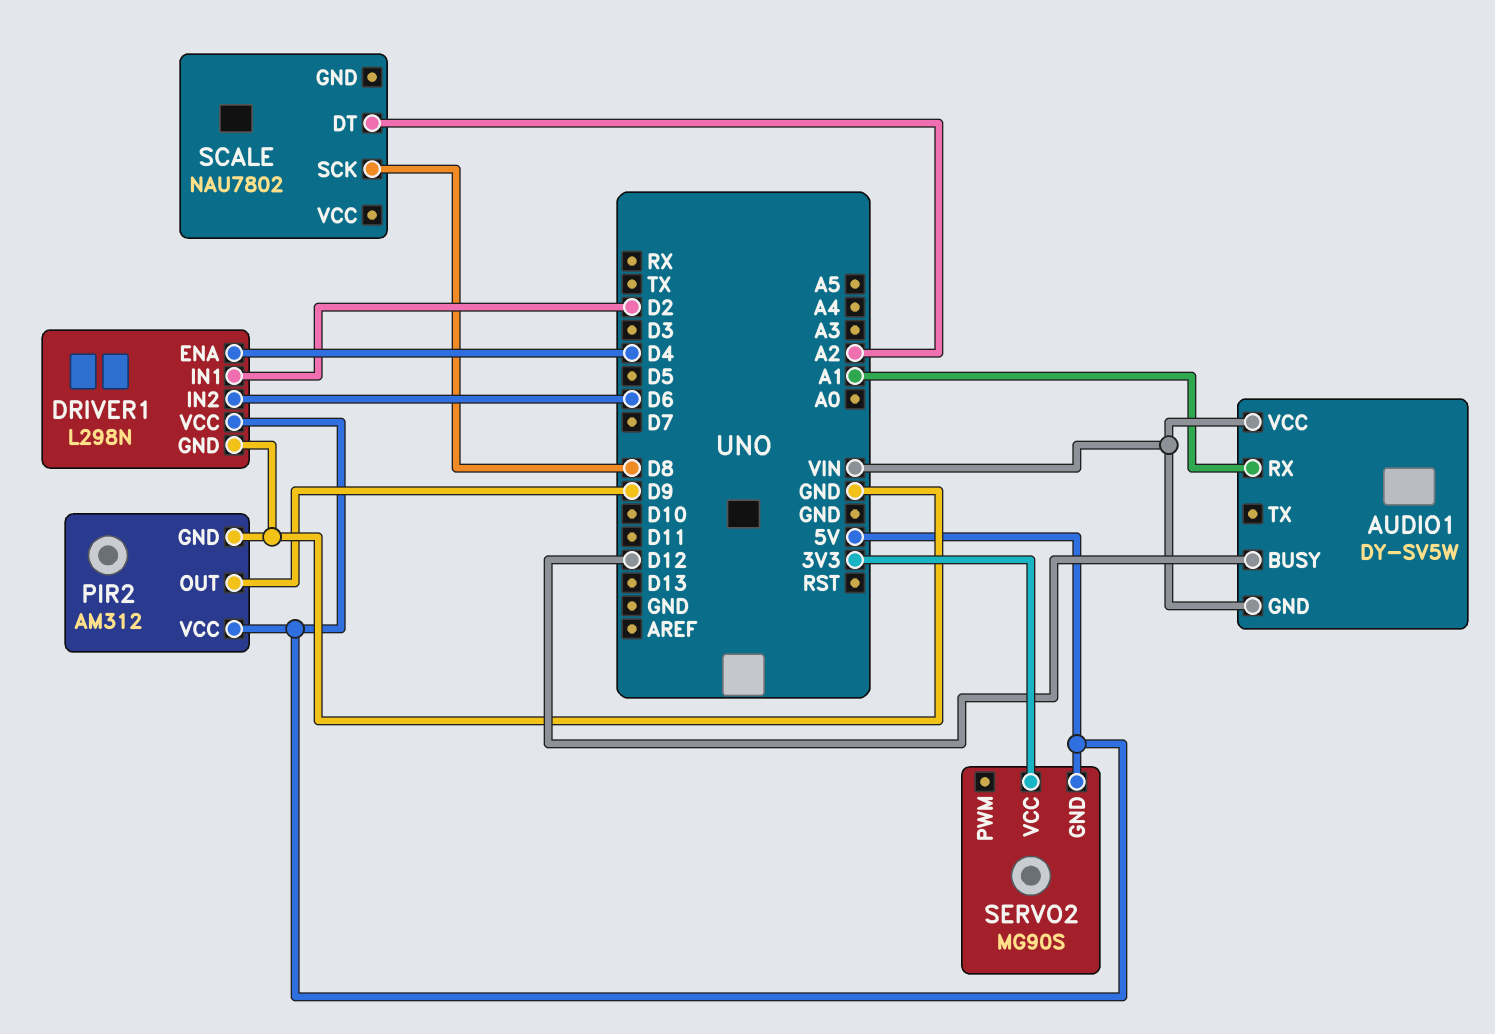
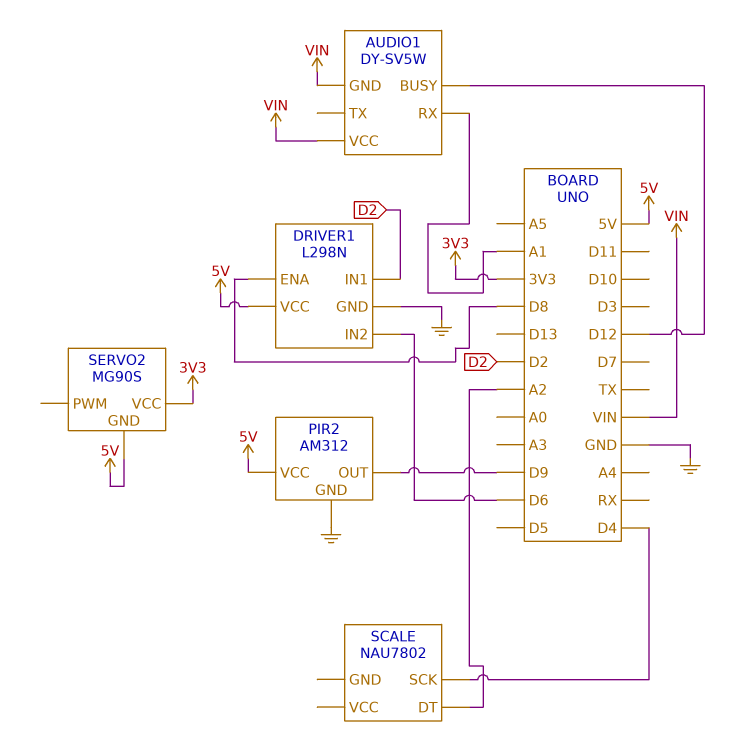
DRIVER1 pin ENA: D4 -> D8
SCALE pin SCK: D8 -> D4

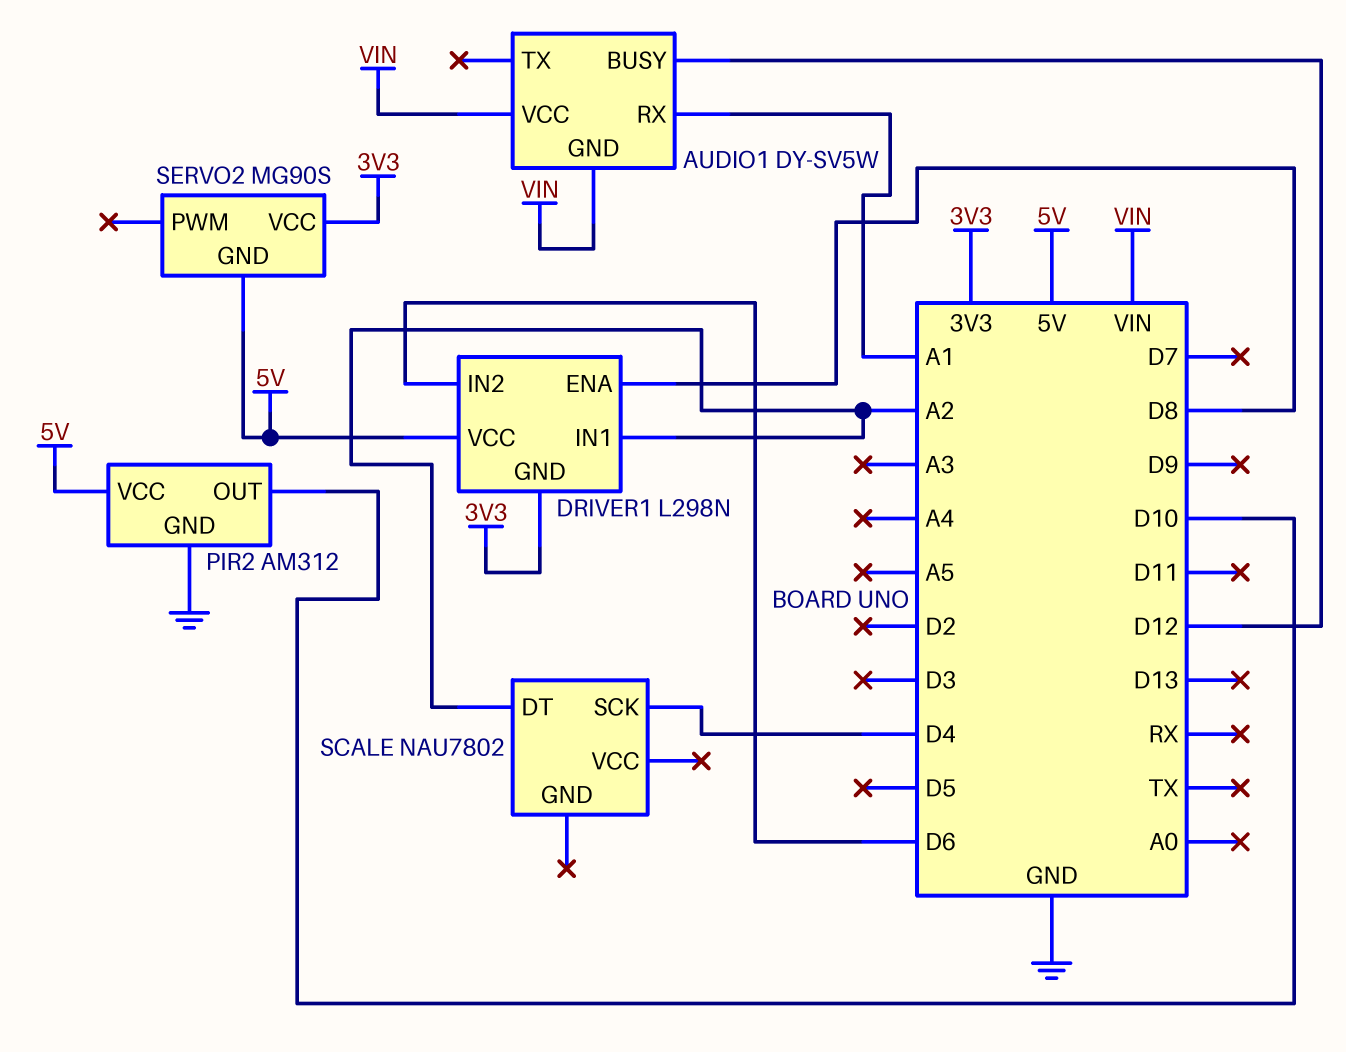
DRIVER1 pin GND: GND -> 3V3
DRIVER1 pin IN1: D2 -> A2
PIR2 pin OUT: D9 -> D10

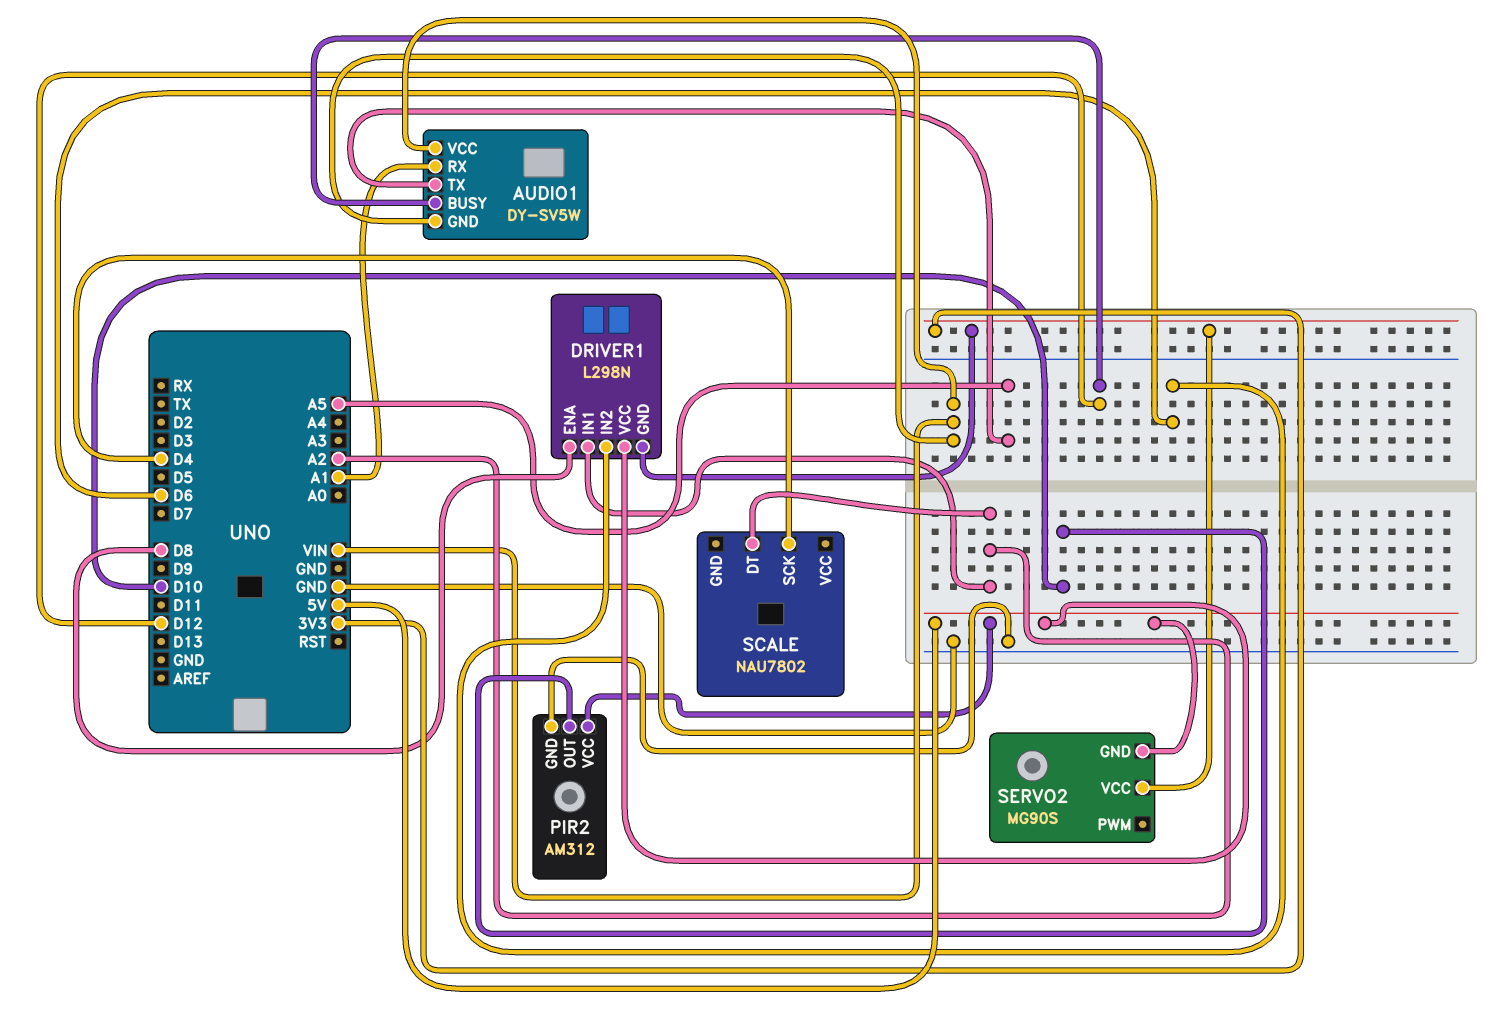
AUDIO1 pin TX: none -> A5

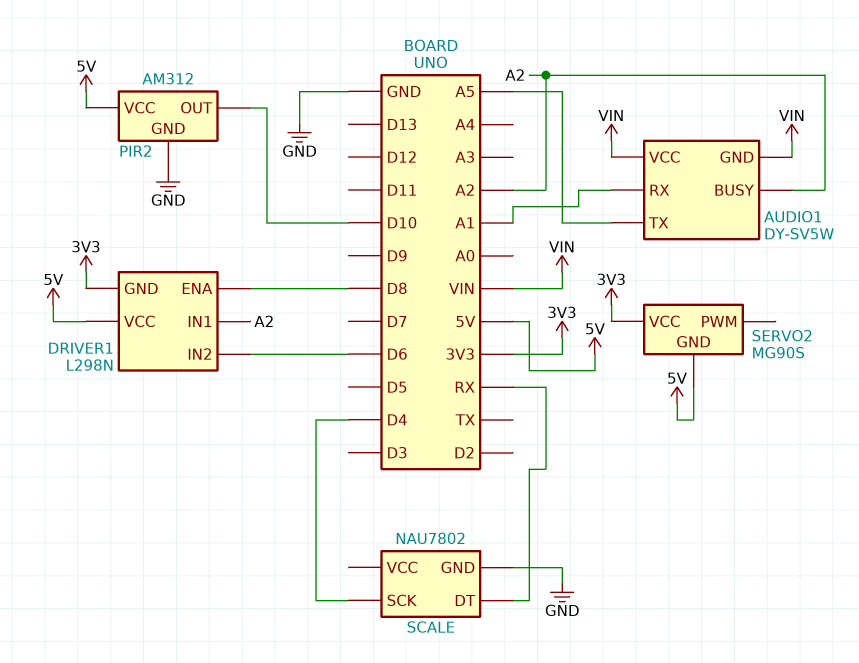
AUDIO1 pin BUSY: D12 -> A2
SCALE pin DT: A2 -> RX
SCALE pin GND: none -> GND

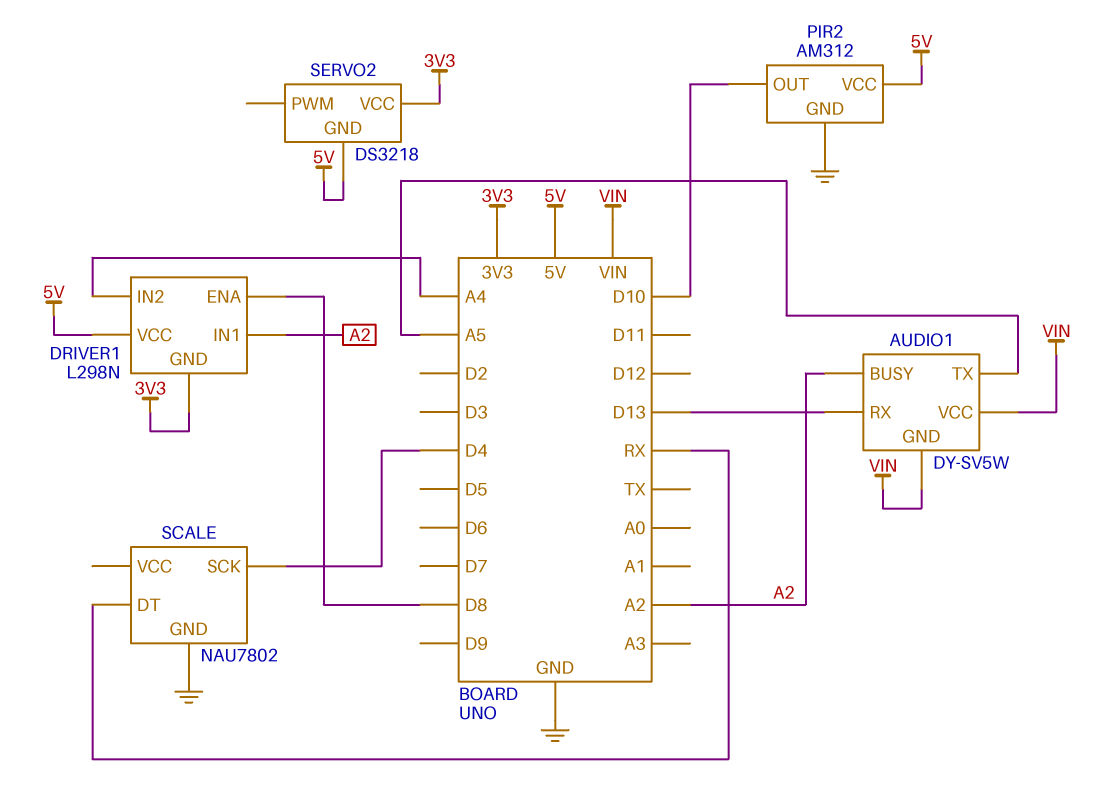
AUDIO1 pin RX: A1 -> D13
DRIVER1 pin IN2: D6 -> A4
SERVO2: MG90S -> DS3218

